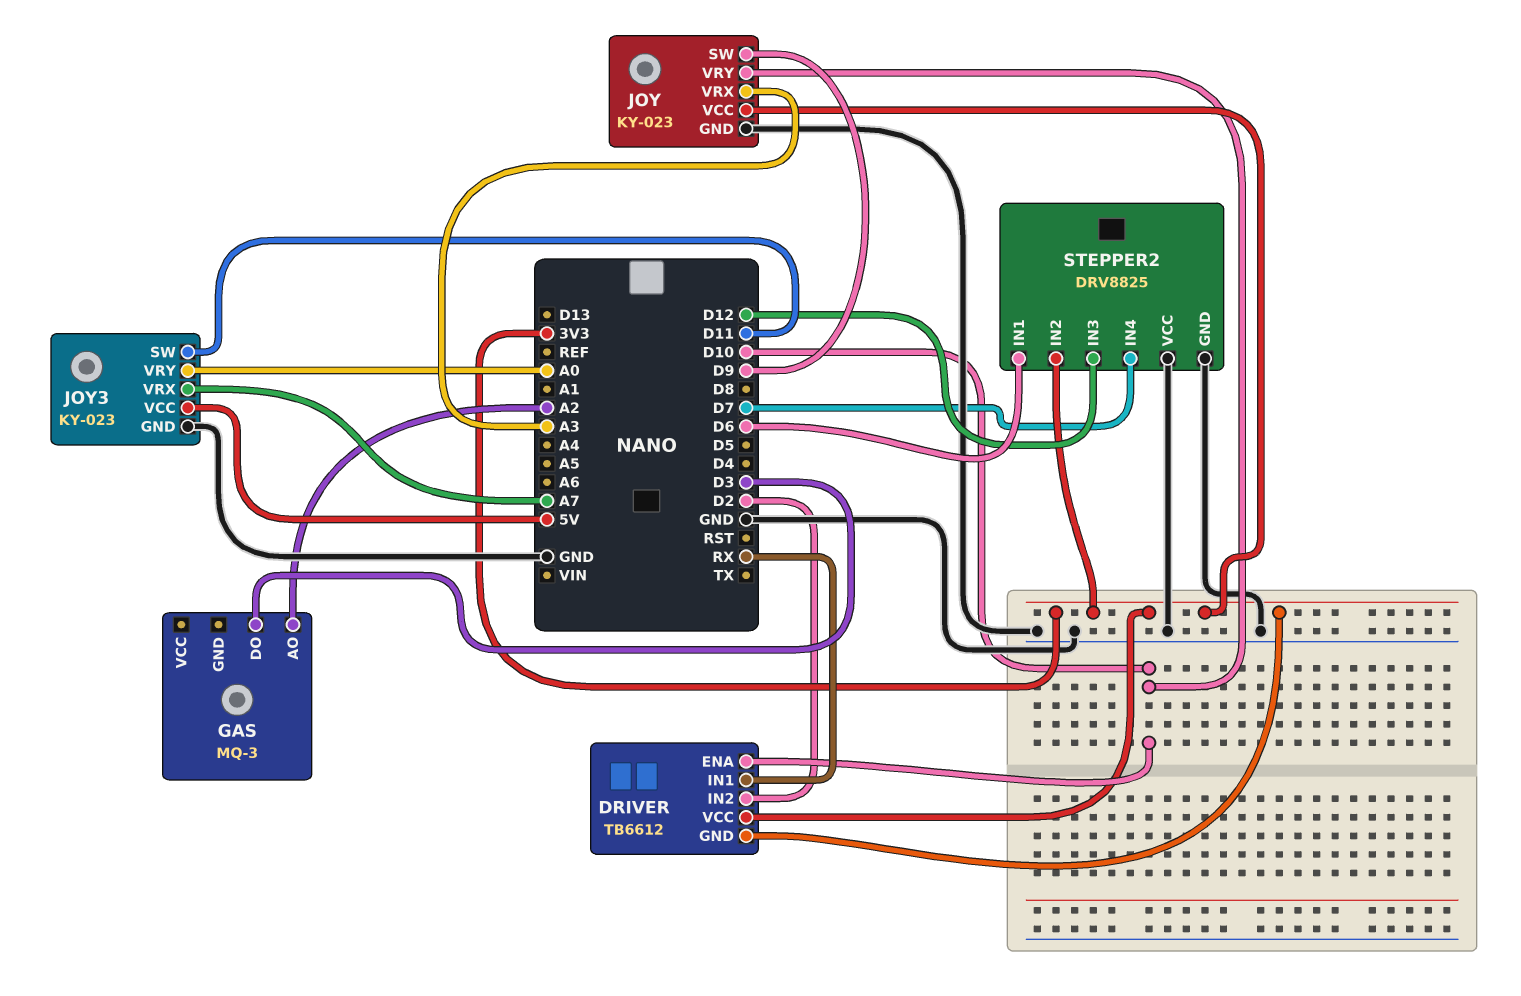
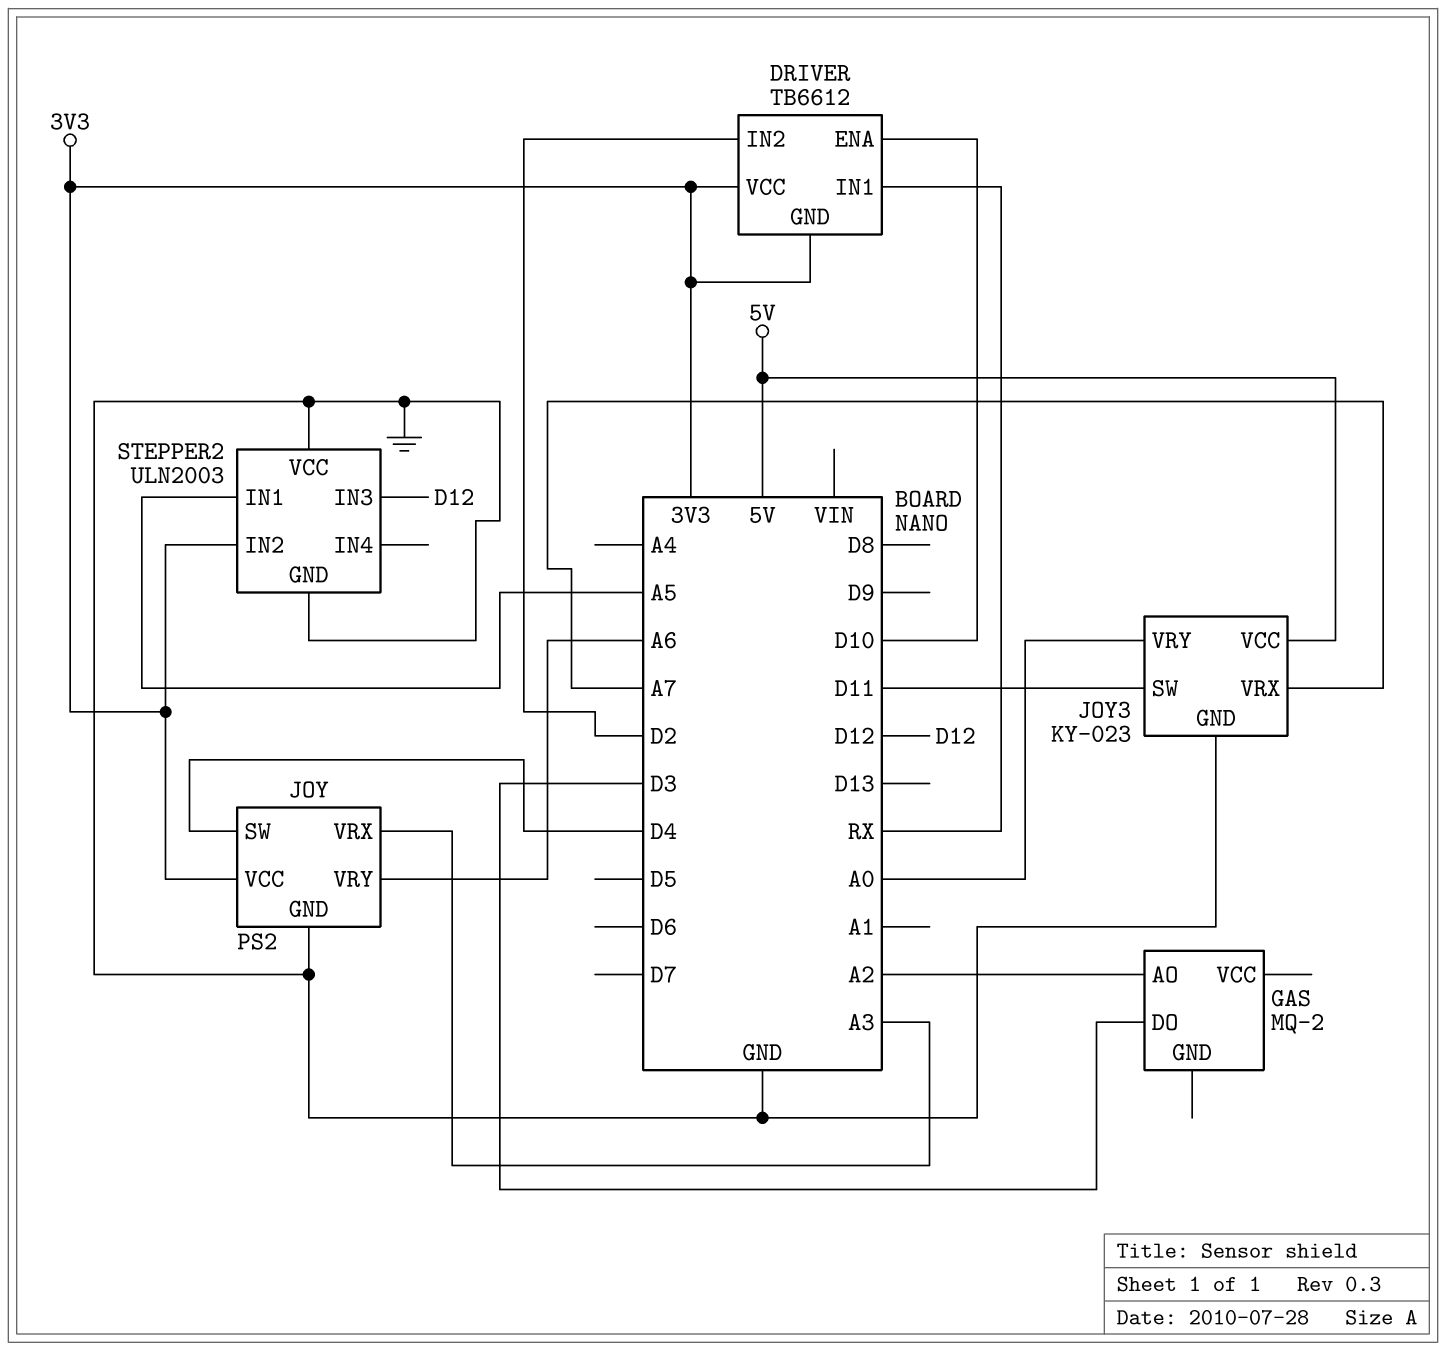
GAS: MQ-3 -> MQ-2
JOY: KY-023 -> PS2
JOY pin SW: D9 -> D4
JOY pin VRY: D10 -> A6
STEPPER2: DRV8825 -> ULN2003
STEPPER2 pin IN1: D6 -> A5
STEPPER2 pin IN4: D7 -> none

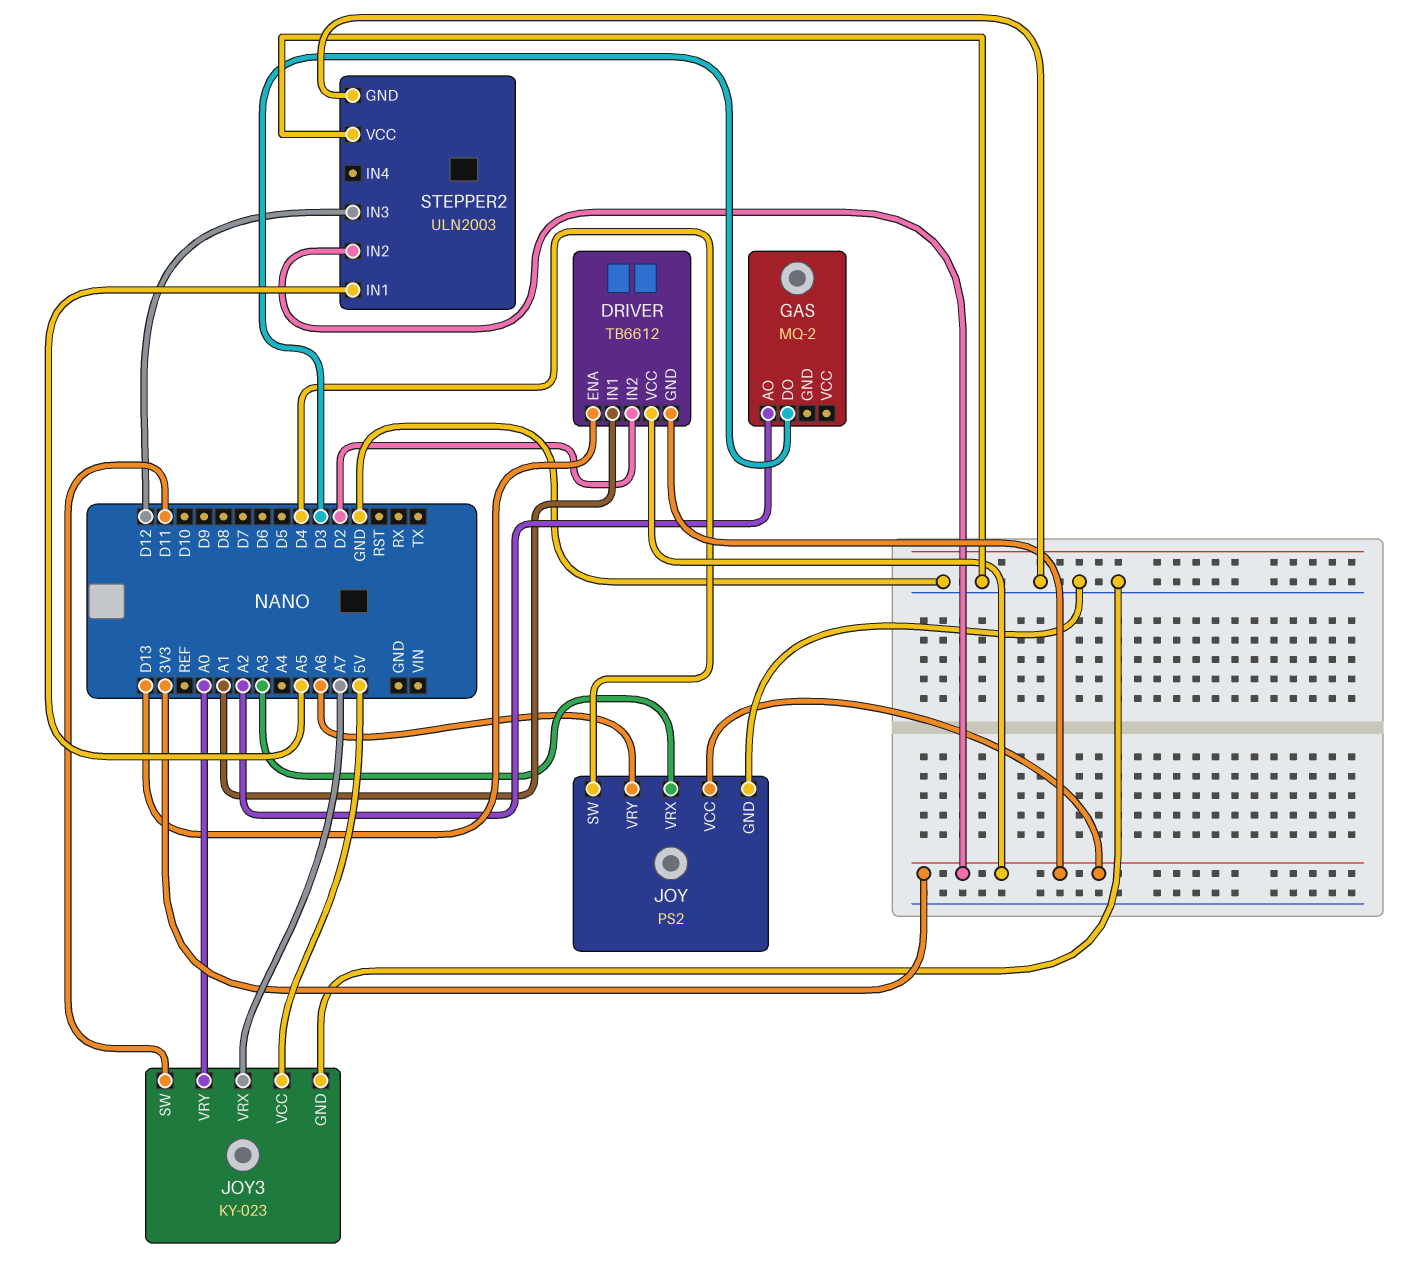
DRIVER pin ENA: D10 -> D13
DRIVER pin IN1: RX -> A1

